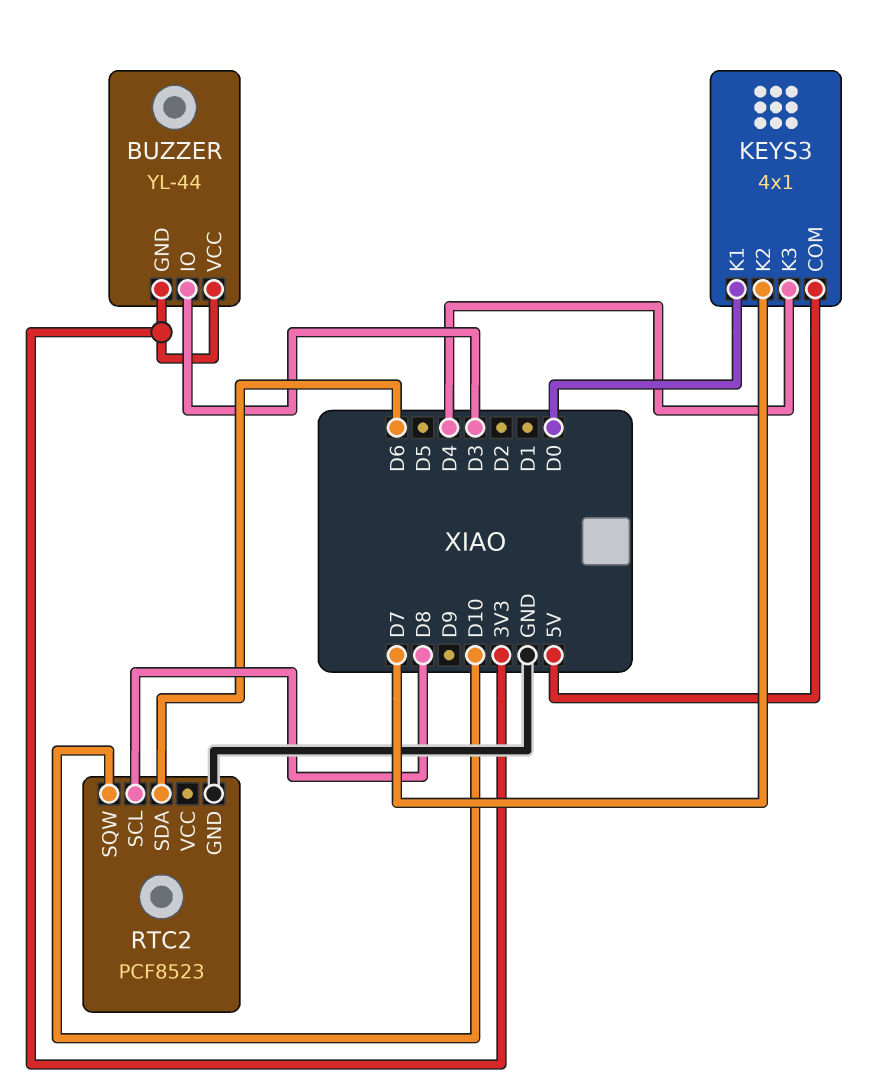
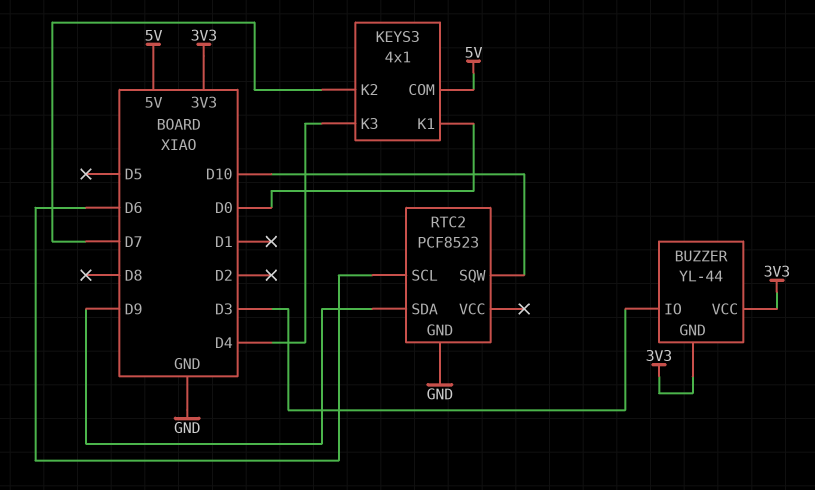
RTC2 pin SCL: D8 -> D6
RTC2 pin SDA: D6 -> D9

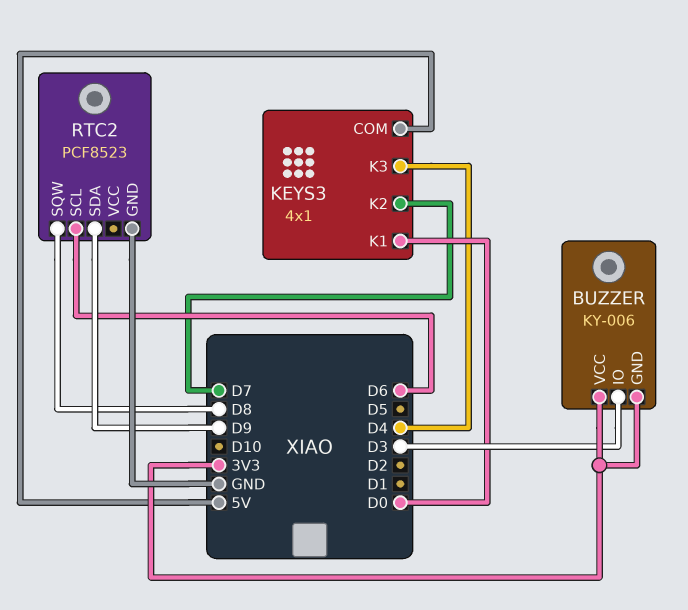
BUZZER: YL-44 -> KY-006
RTC2 pin SQW: D10 -> D8

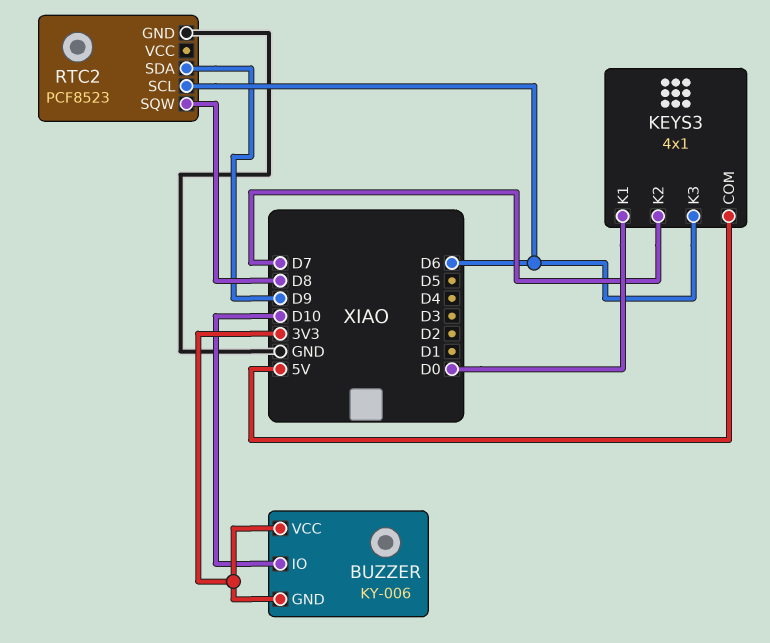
BUZZER pin IO: D3 -> D10
KEYS3 pin K3: D4 -> D6

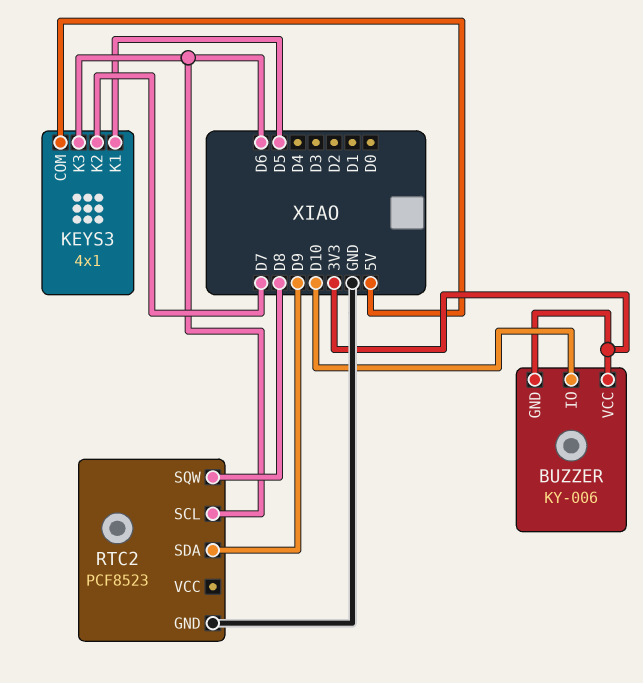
KEYS3 pin K1: D0 -> D5

